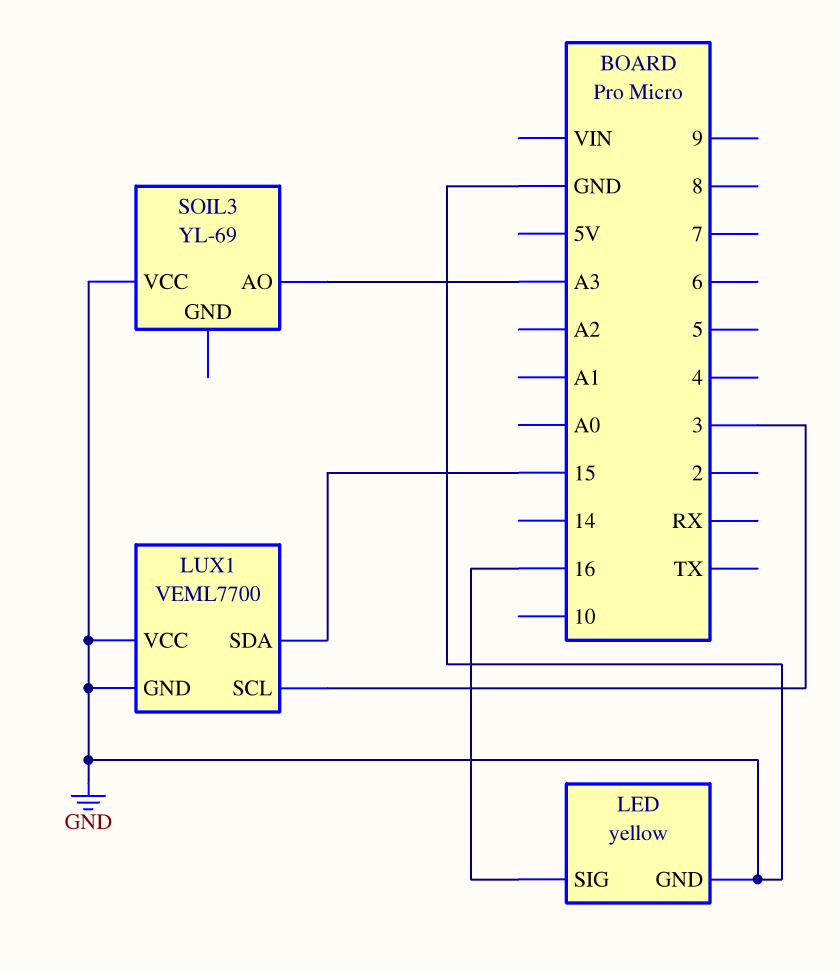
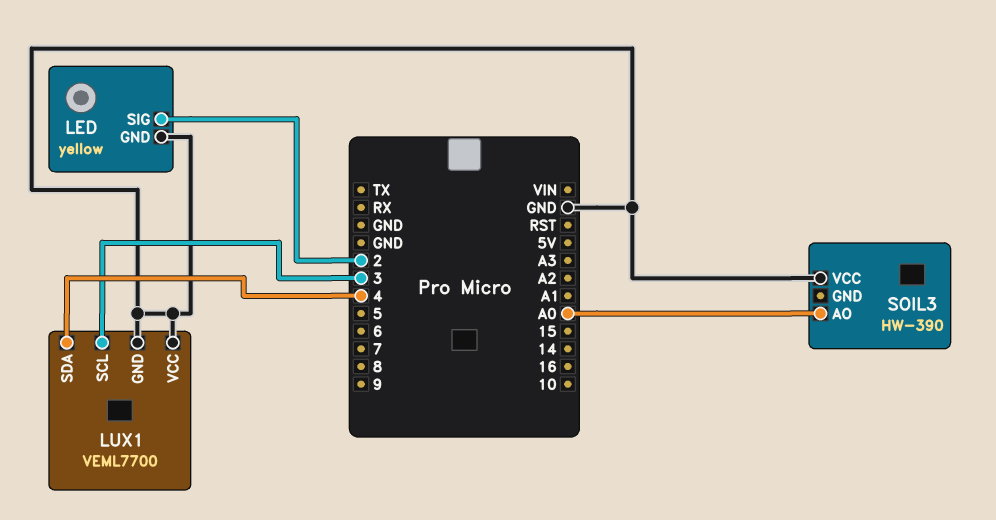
LED pin SIG: 16 -> 2
LUX1 pin SDA: 15 -> 4
SOIL3: YL-69 -> HW-390
SOIL3 pin AO: A3 -> A0

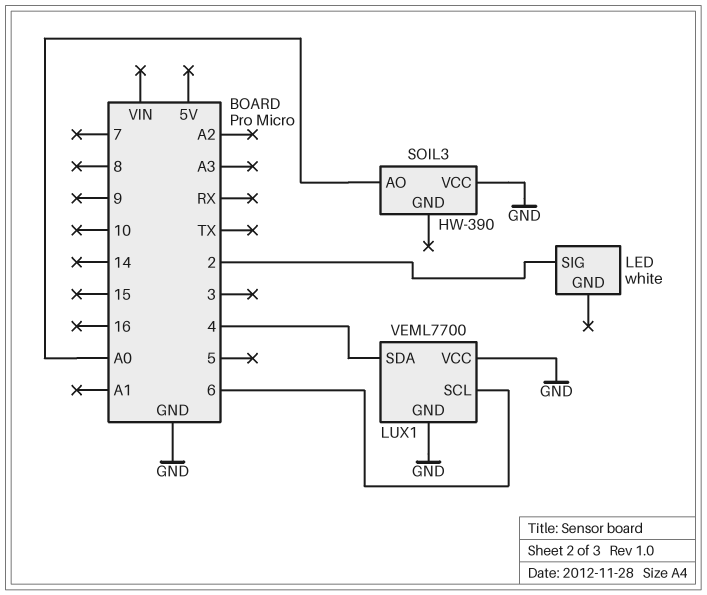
LED: yellow -> white
LED pin GND: GND -> none
LUX1 pin SCL: 3 -> 6

